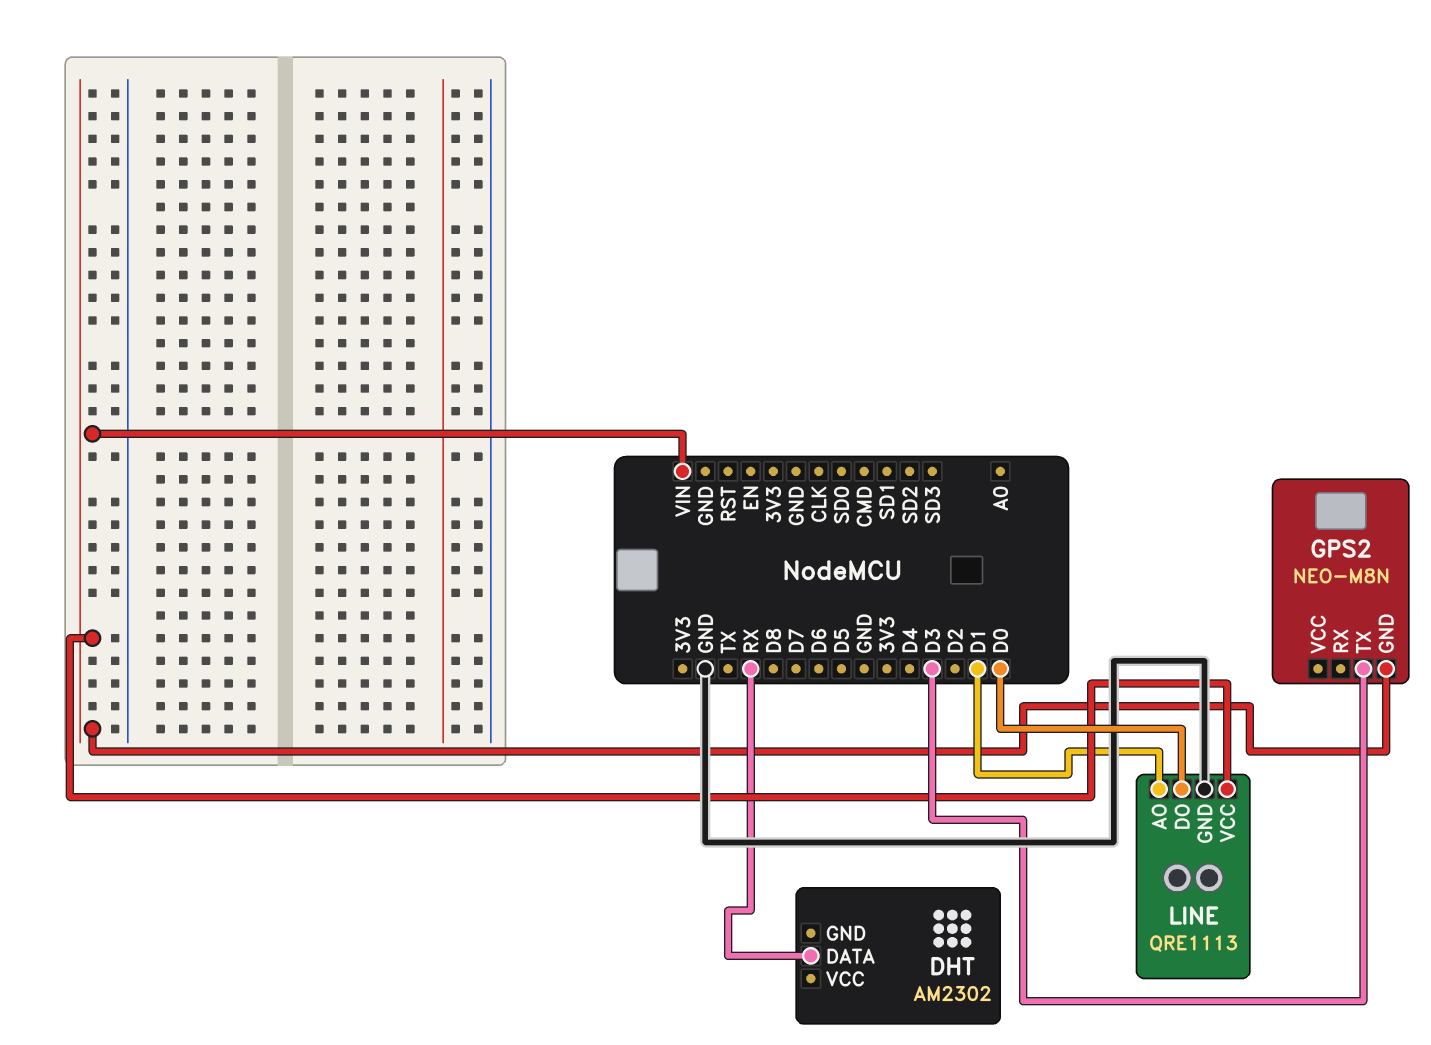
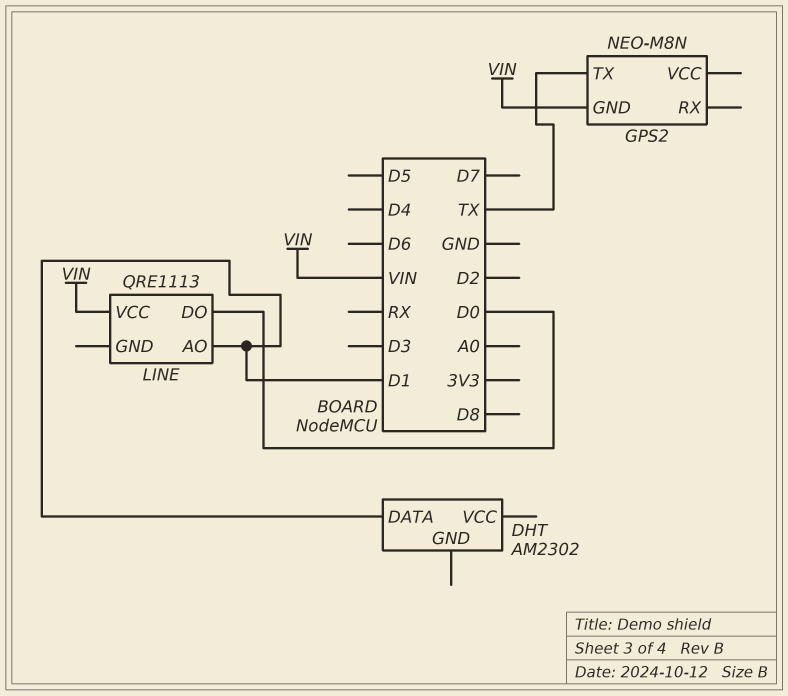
DHT pin DATA: RX -> D1
GPS2 pin TX: D3 -> TX
LINE pin GND: GND -> none

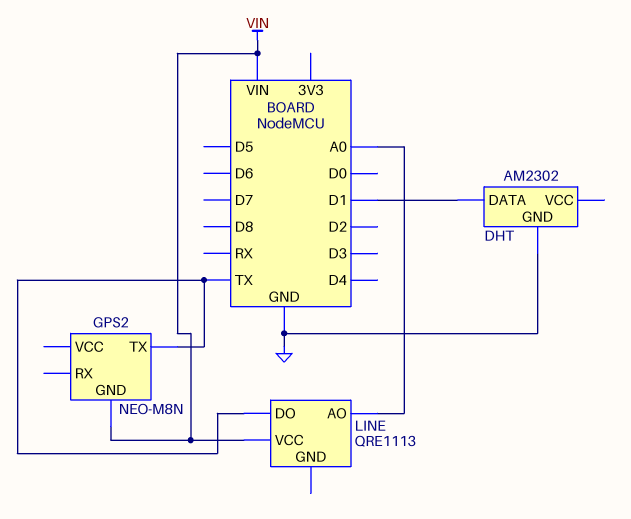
DHT pin GND: none -> GND
LINE pin AO: D1 -> A0
LINE pin DO: D0 -> TX

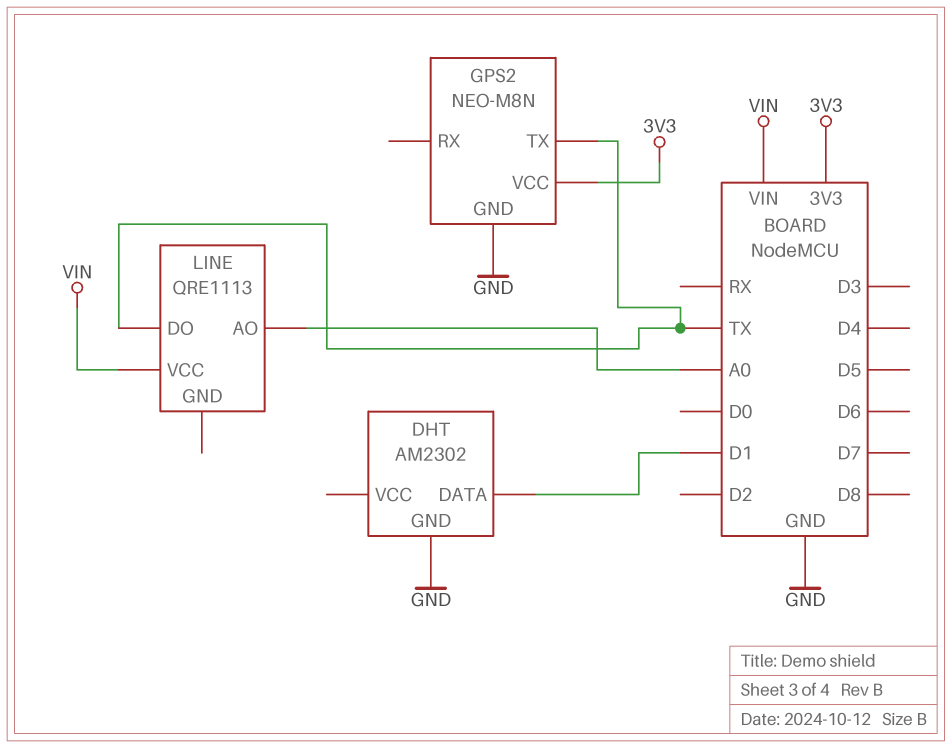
GPS2 pin GND: VIN -> GND
GPS2 pin VCC: none -> 3V3

